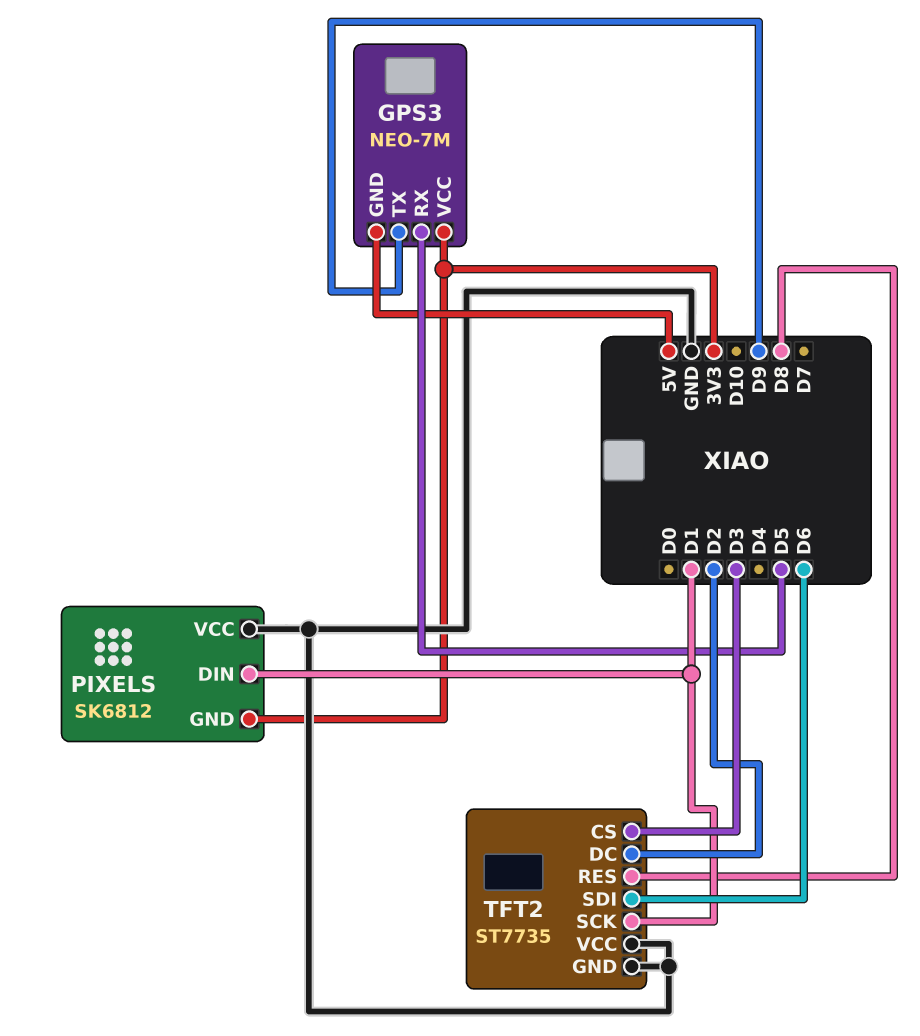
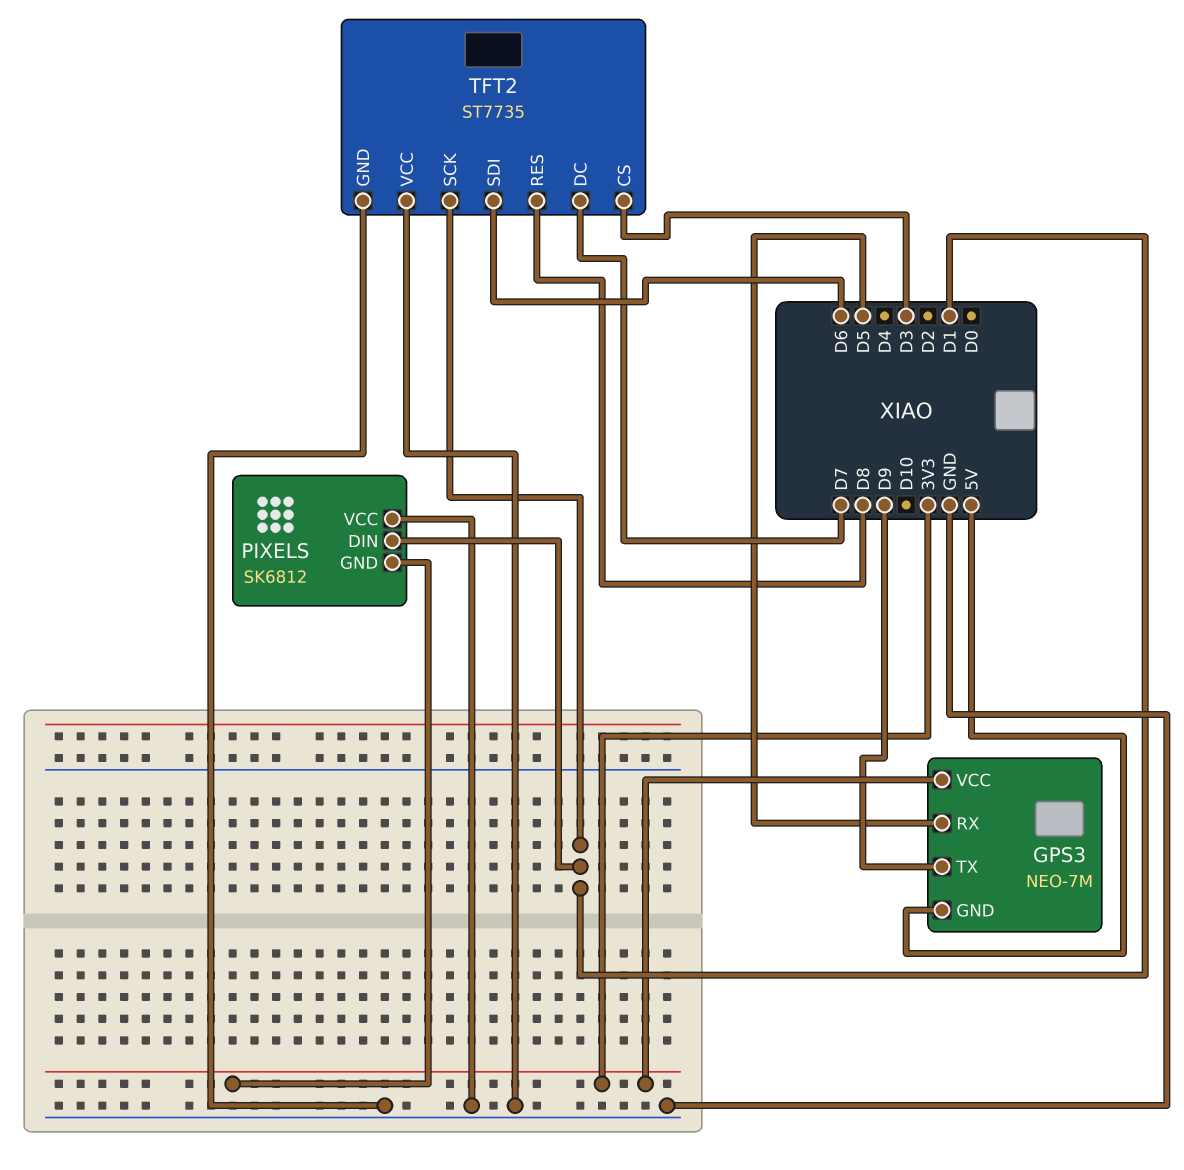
TFT2 pin DC: D2 -> D7

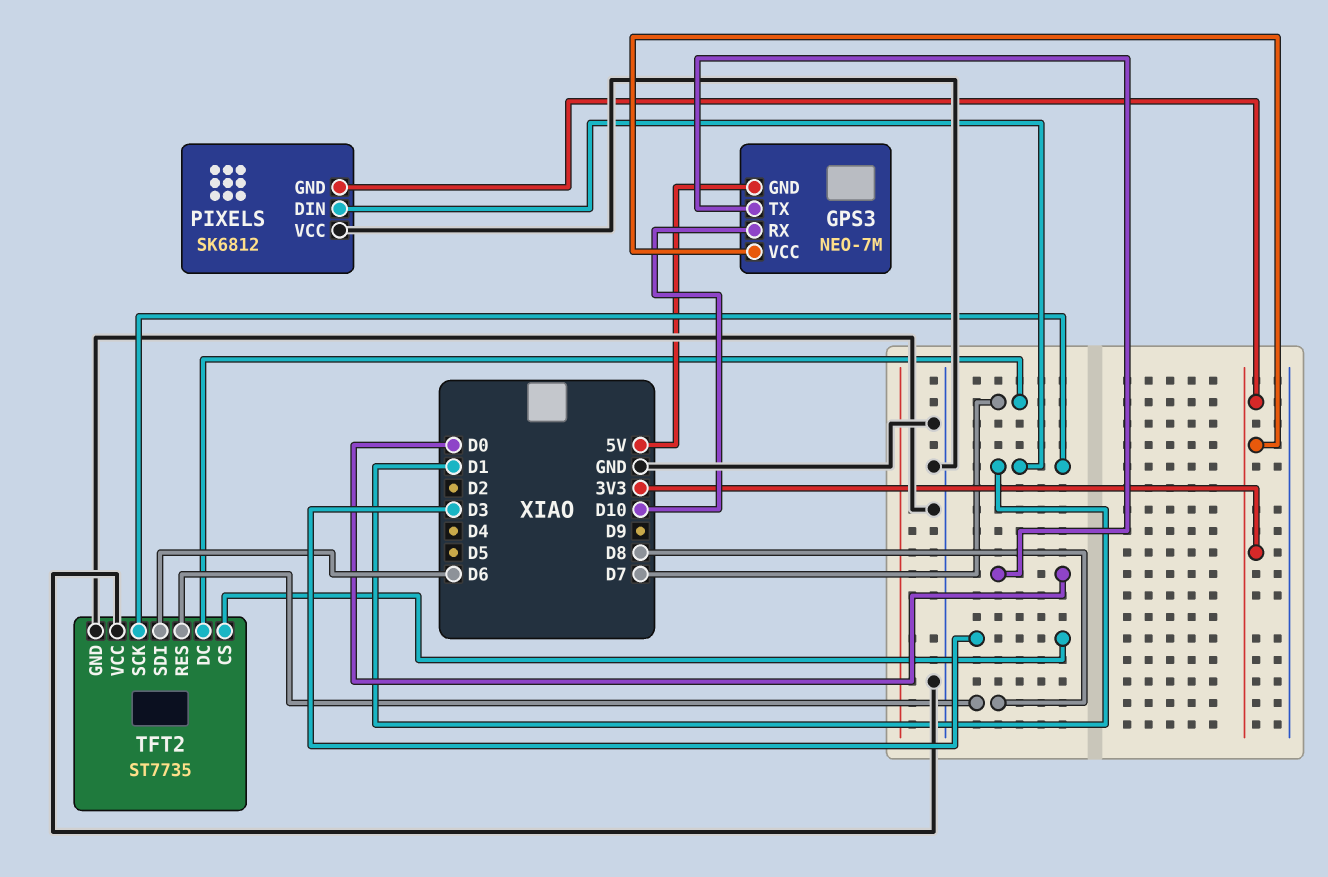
GPS3 pin RX: D5 -> D10
GPS3 pin TX: D9 -> D0

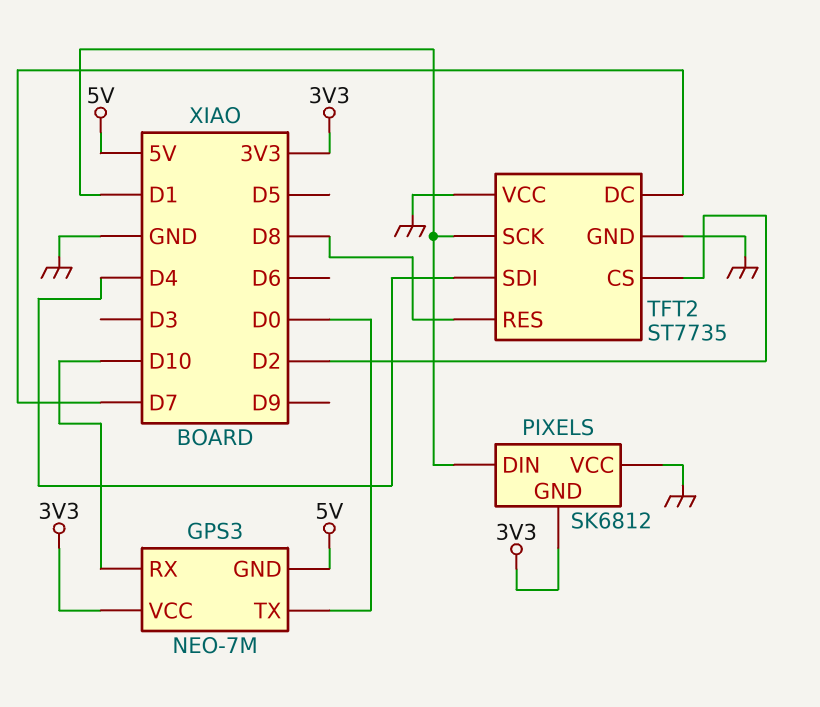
TFT2 pin CS: D3 -> D2
TFT2 pin SDI: D6 -> D4

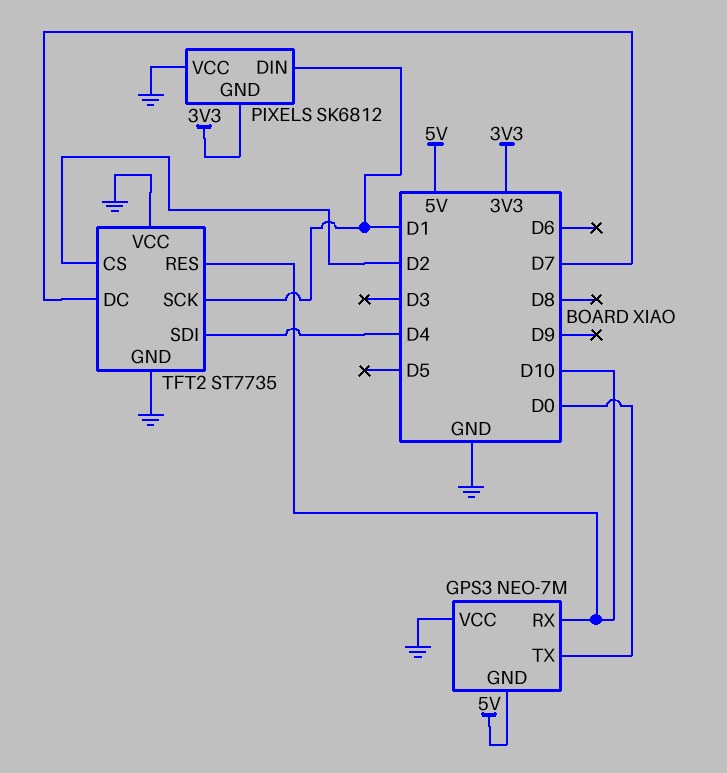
GPS3 pin VCC: 3V3 -> GND
TFT2 pin RES: D8 -> D10

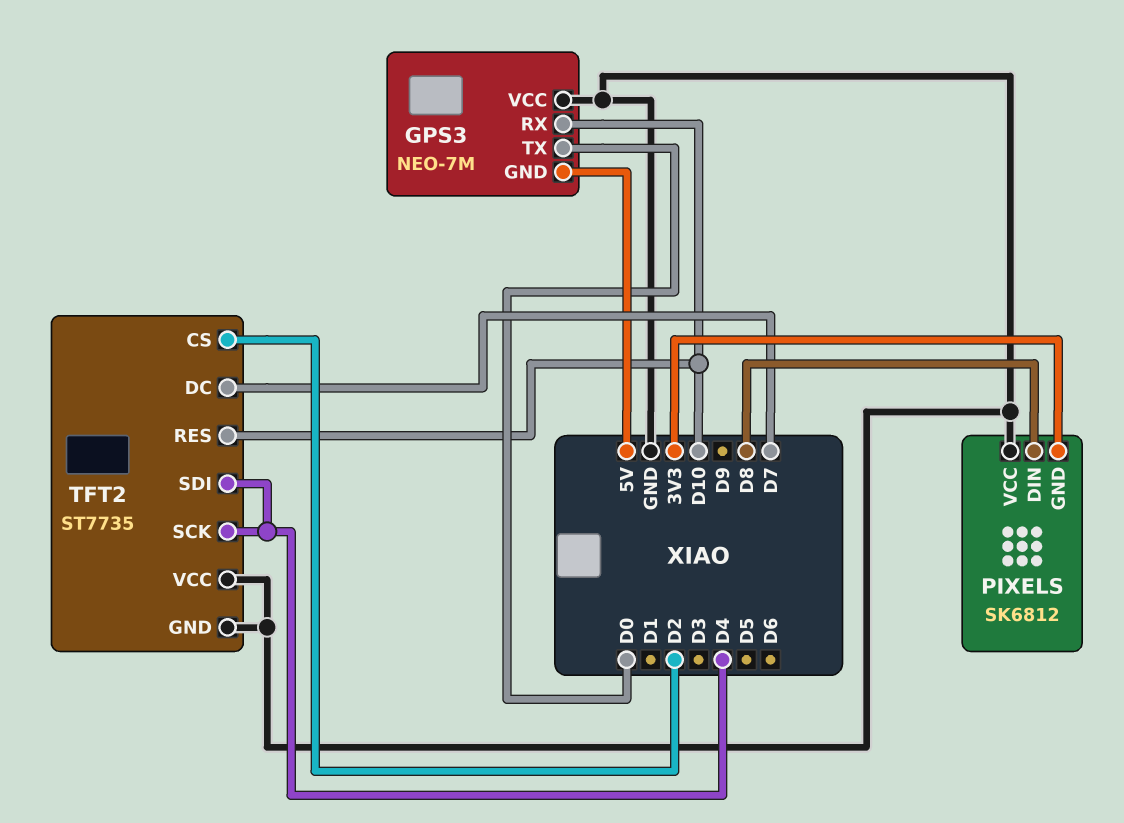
PIXELS pin DIN: D1 -> D8
TFT2 pin SCK: D1 -> D4

